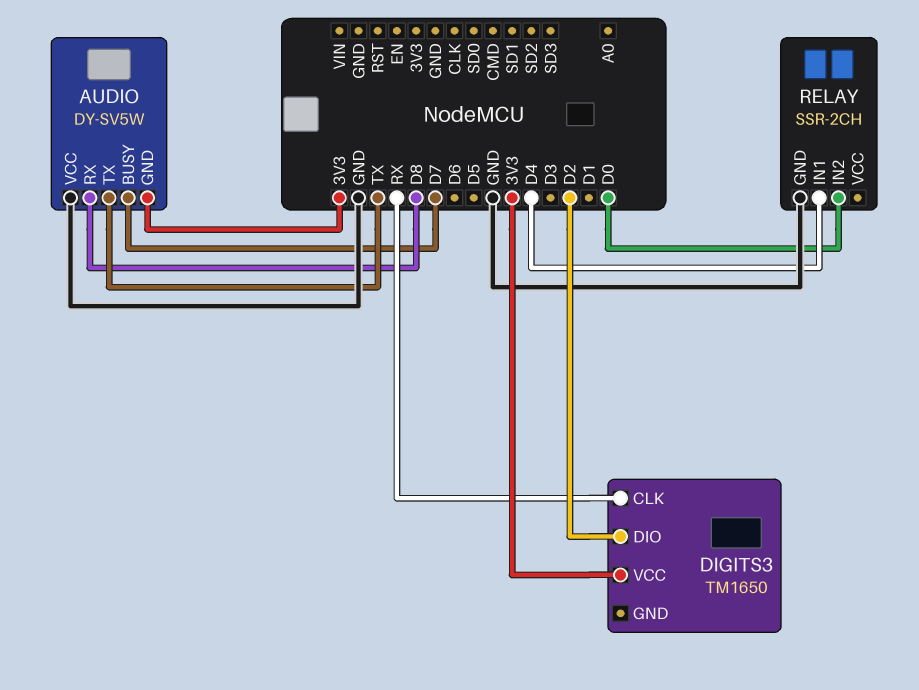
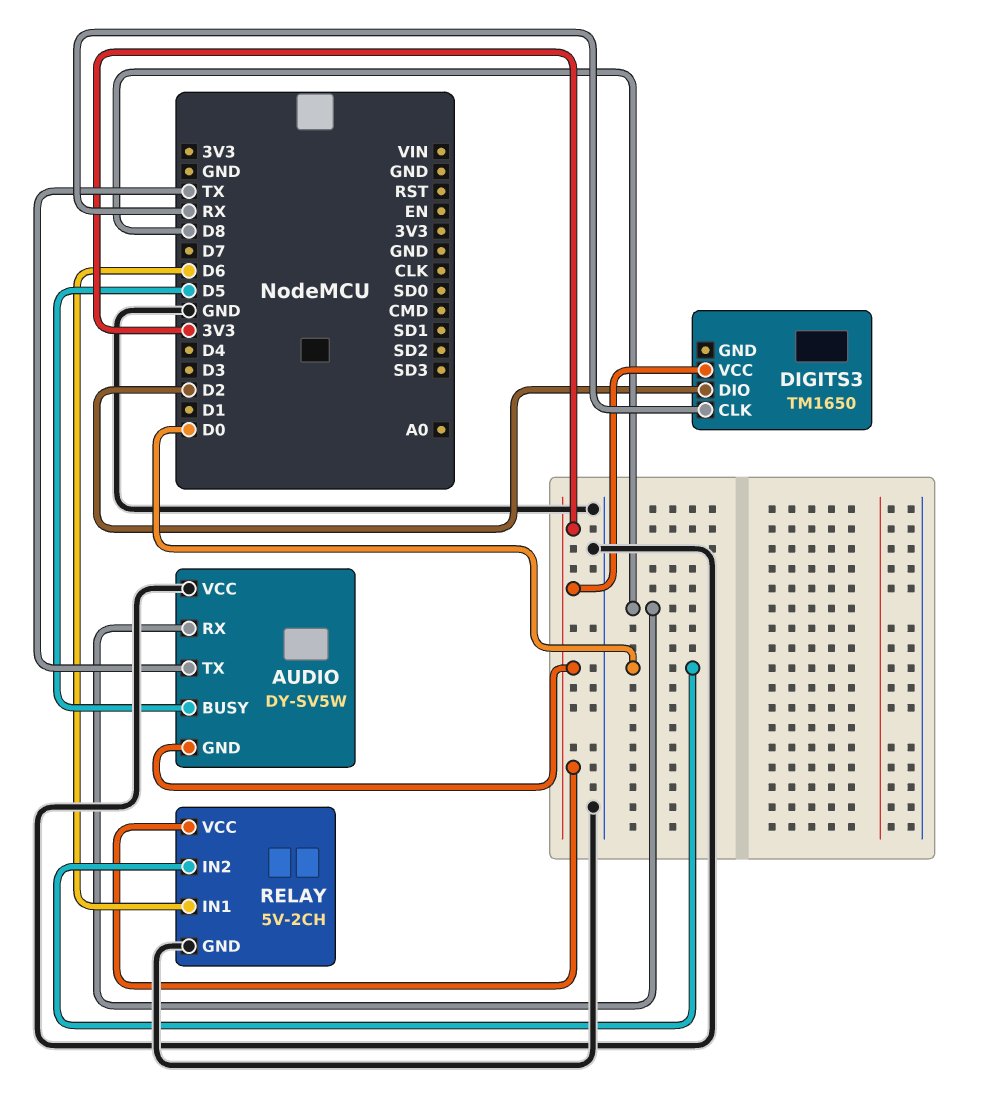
AUDIO pin BUSY: D7 -> D5
RELAY: SSR-2CH -> 5V-2CH
RELAY pin IN1: D4 -> D6
RELAY pin VCC: none -> 3V3

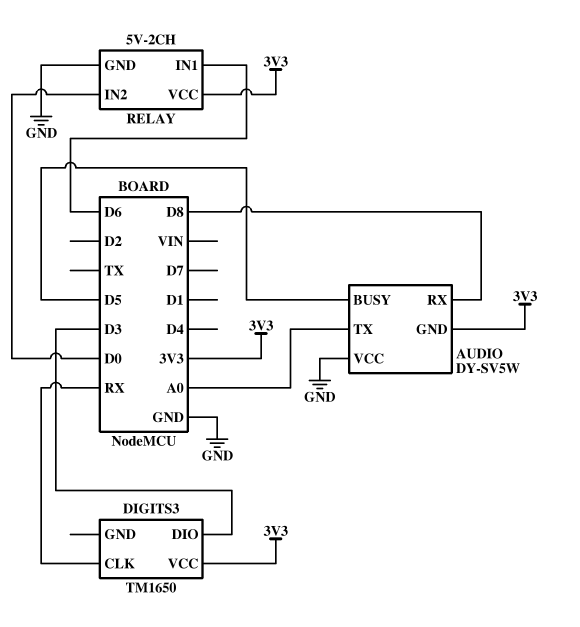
AUDIO pin TX: TX -> A0
DIGITS3 pin DIO: D2 -> D3

